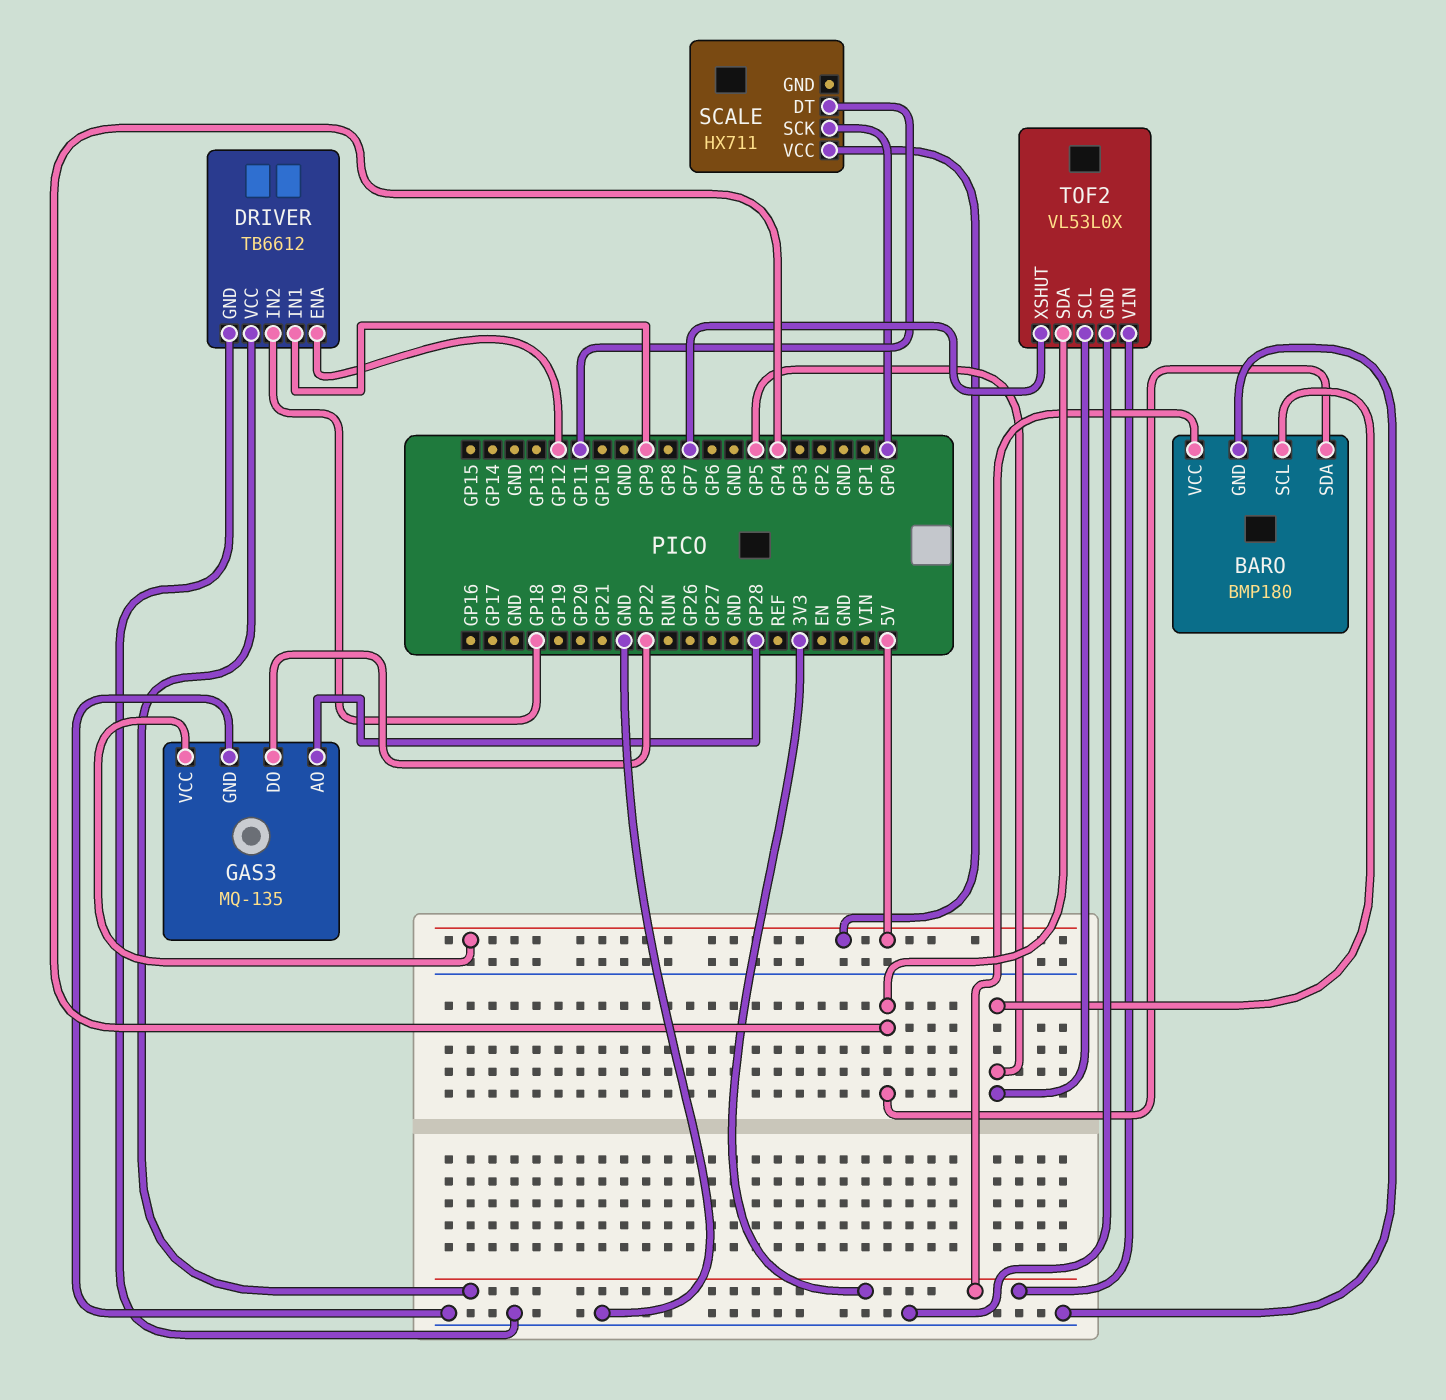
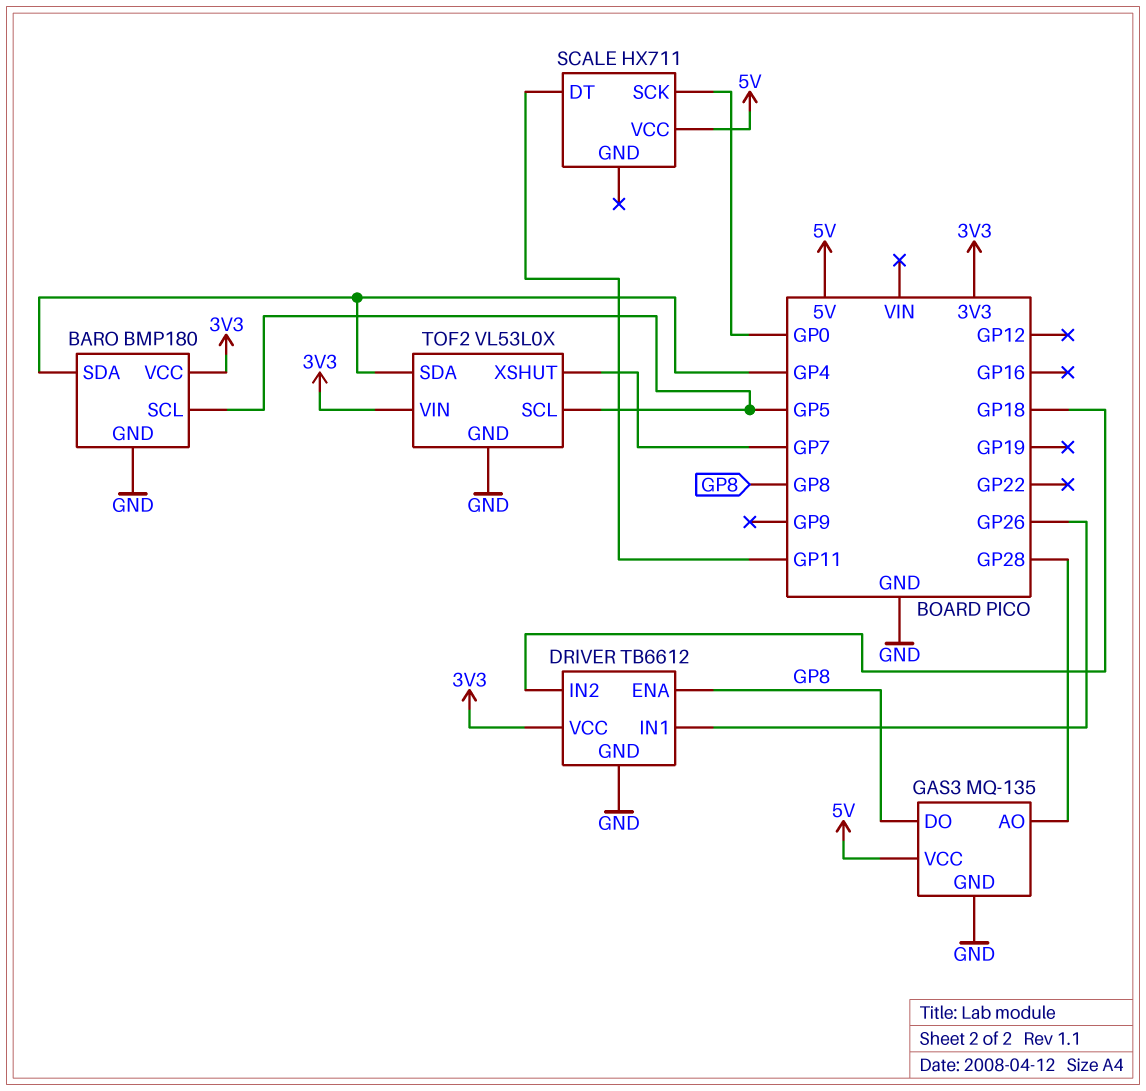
DRIVER pin ENA: GP12 -> GP8
DRIVER pin IN1: GP9 -> GP26
GAS3 pin DO: GP22 -> GP8

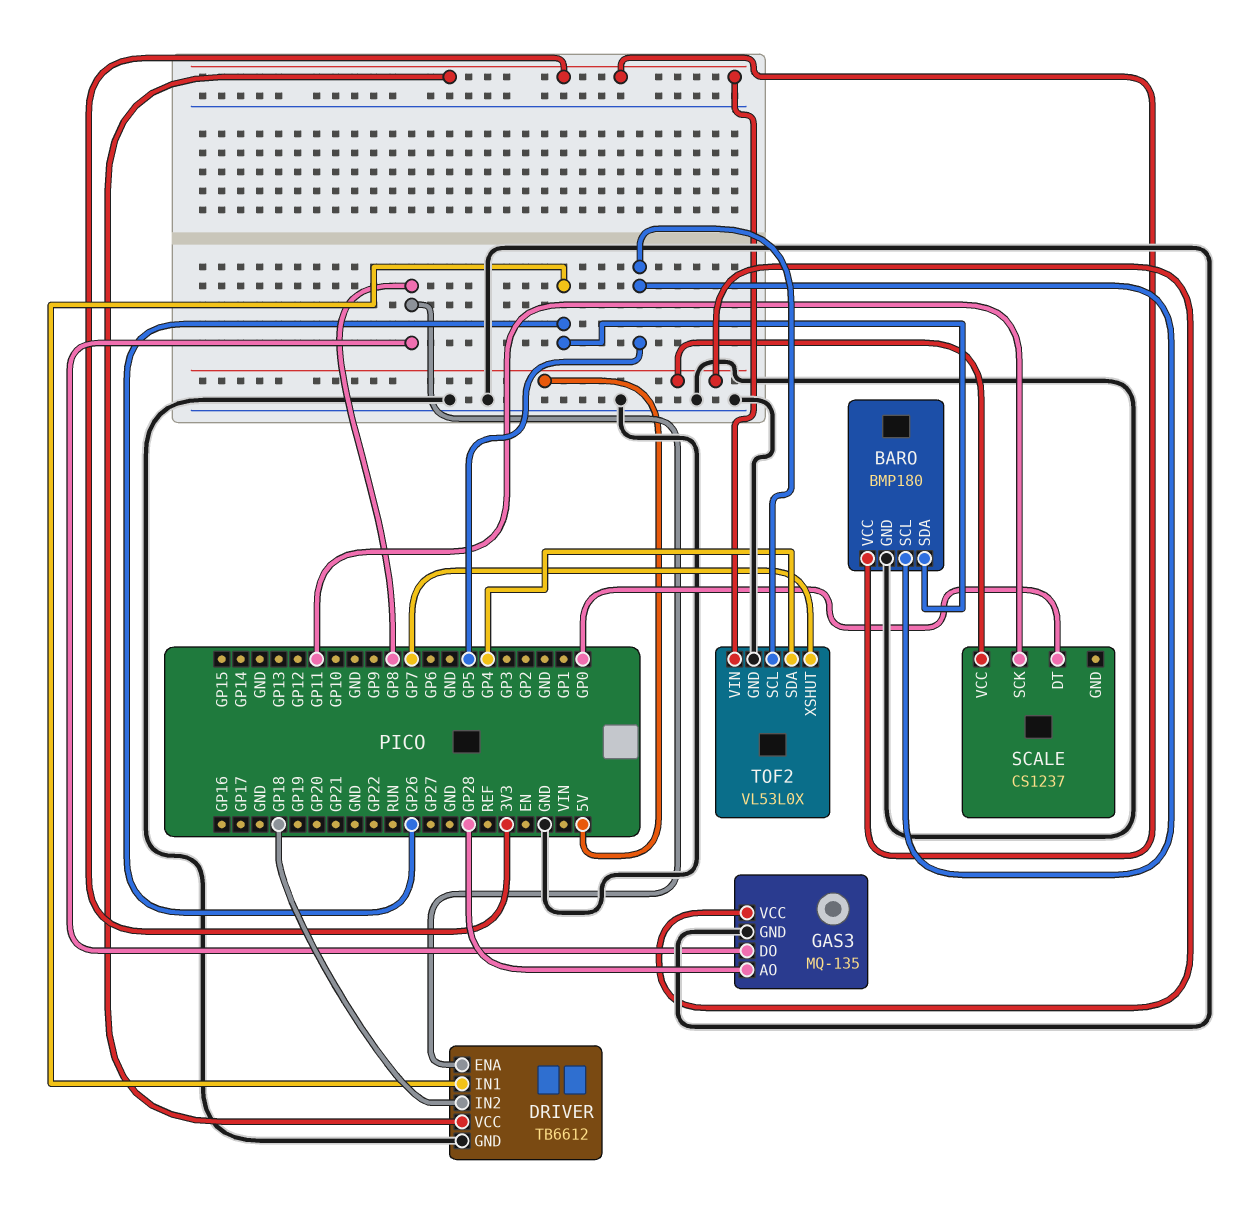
BARO pin SDA: GP4 -> GP26
SCALE: HX711 -> CS1237
SCALE pin DT: GP11 -> GP0
SCALE pin SCK: GP0 -> GP11

